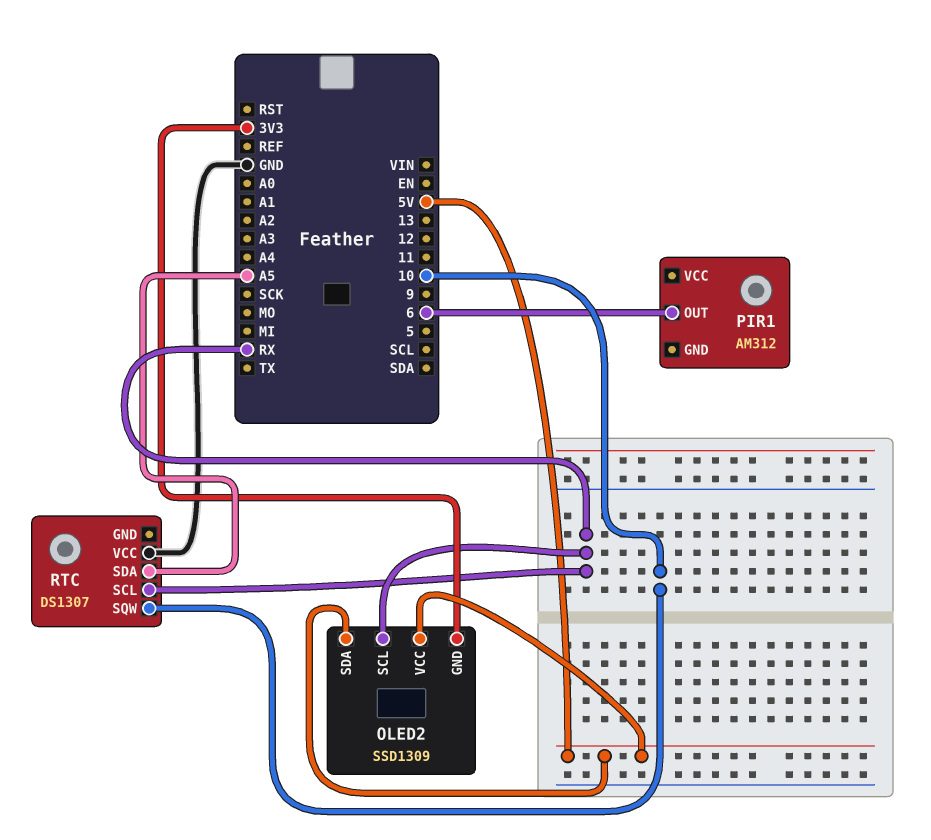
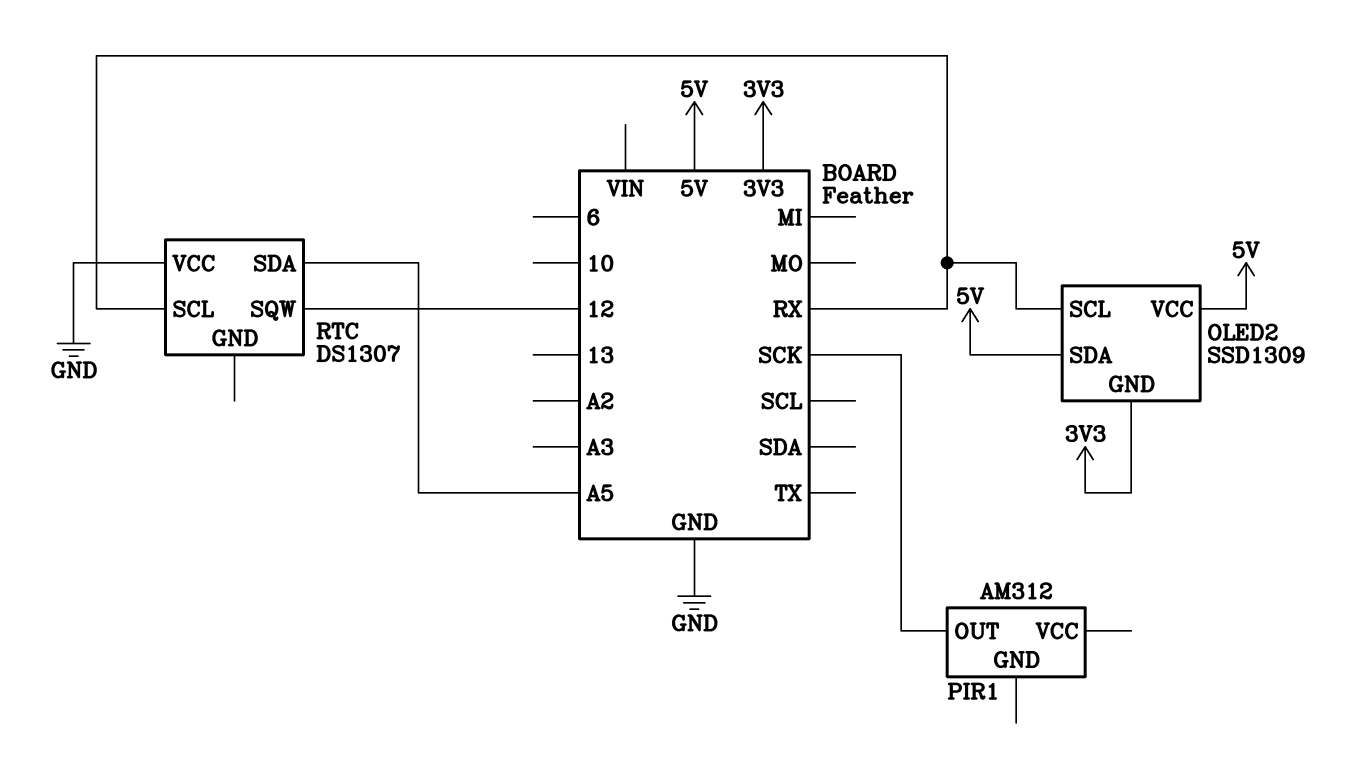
PIR1 pin OUT: 6 -> SCK
RTC pin SQW: 10 -> 12

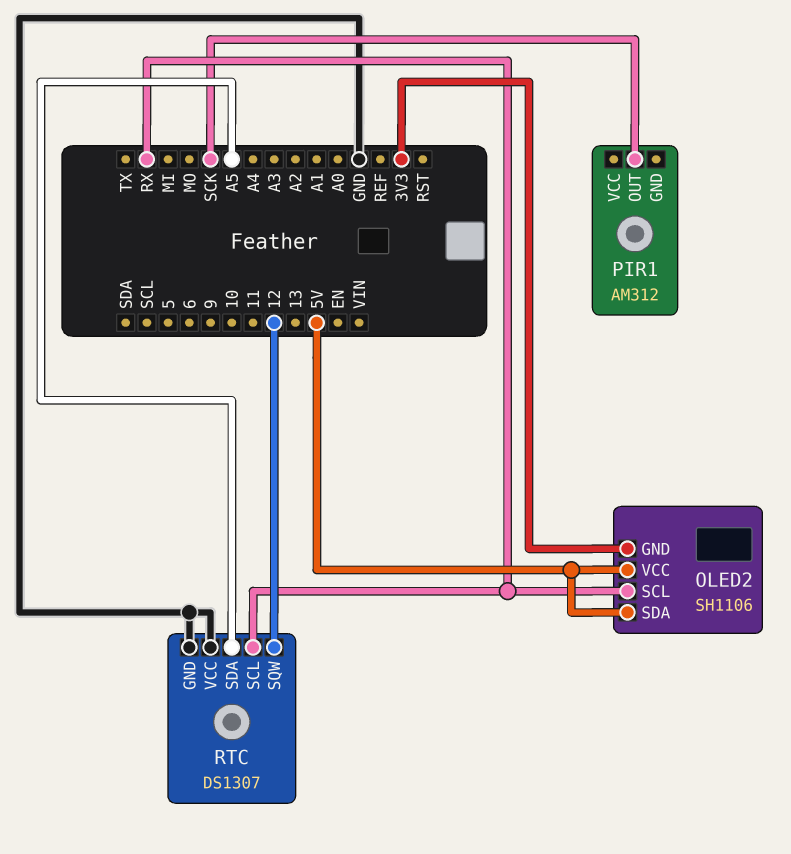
OLED2: SSD1309 -> SH1106
RTC pin GND: none -> GND

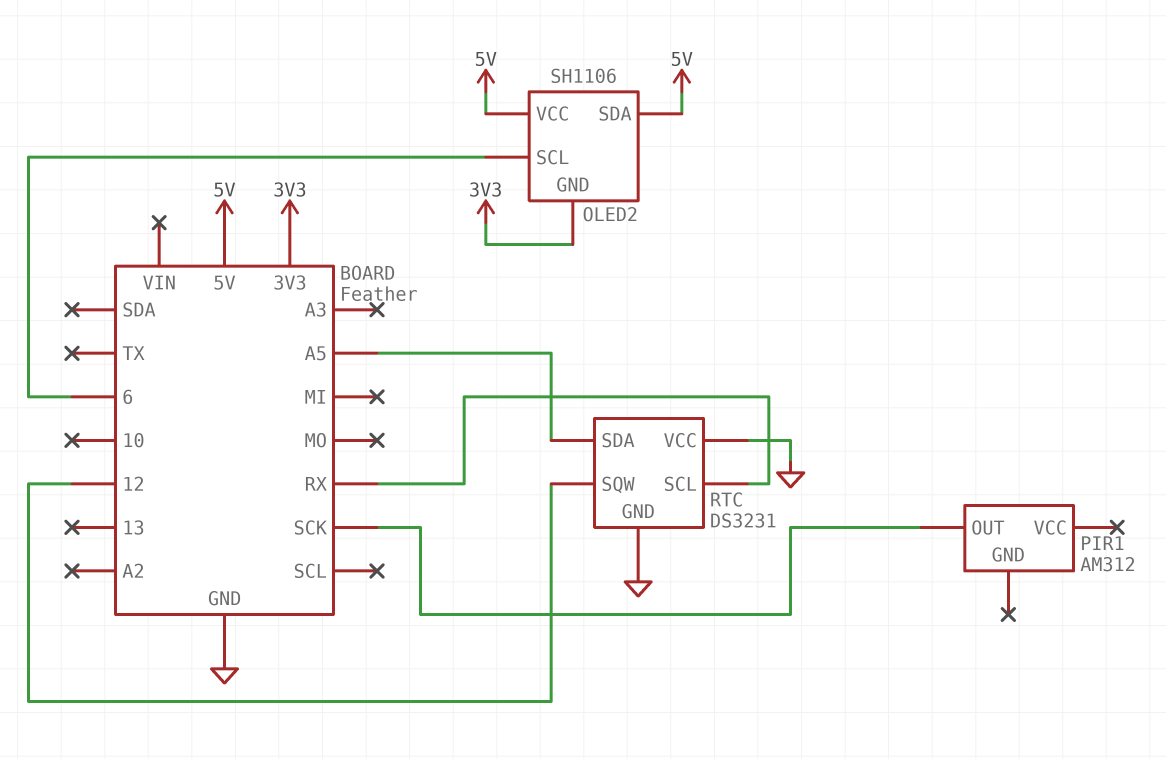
OLED2 pin SCL: RX -> 6
RTC: DS1307 -> DS3231

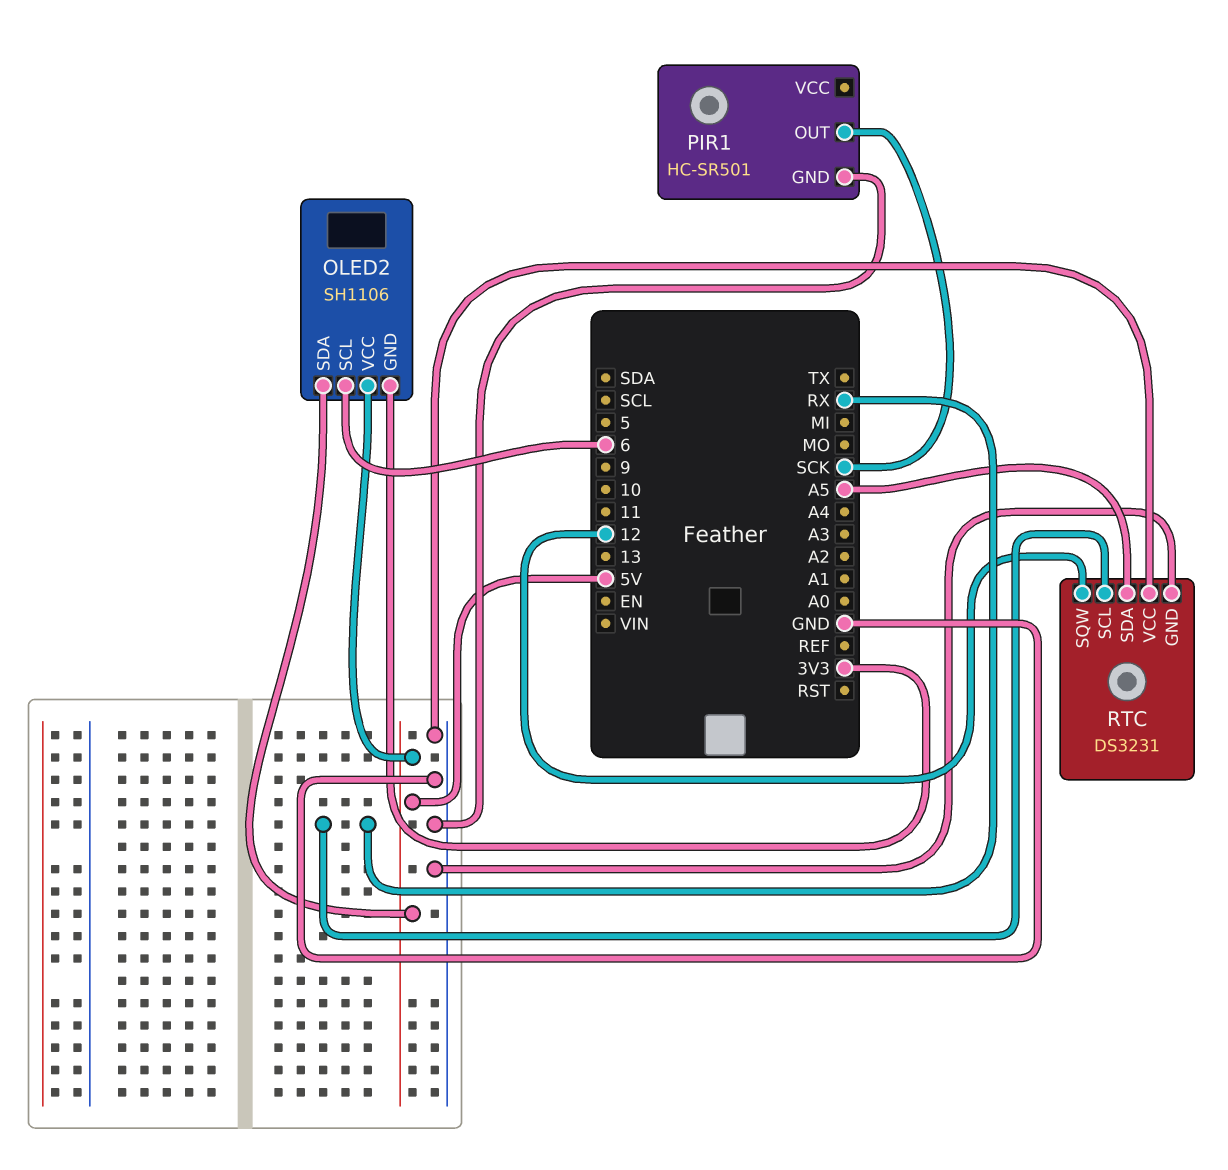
PIR1: AM312 -> HC-SR501
PIR1 pin GND: none -> GND

